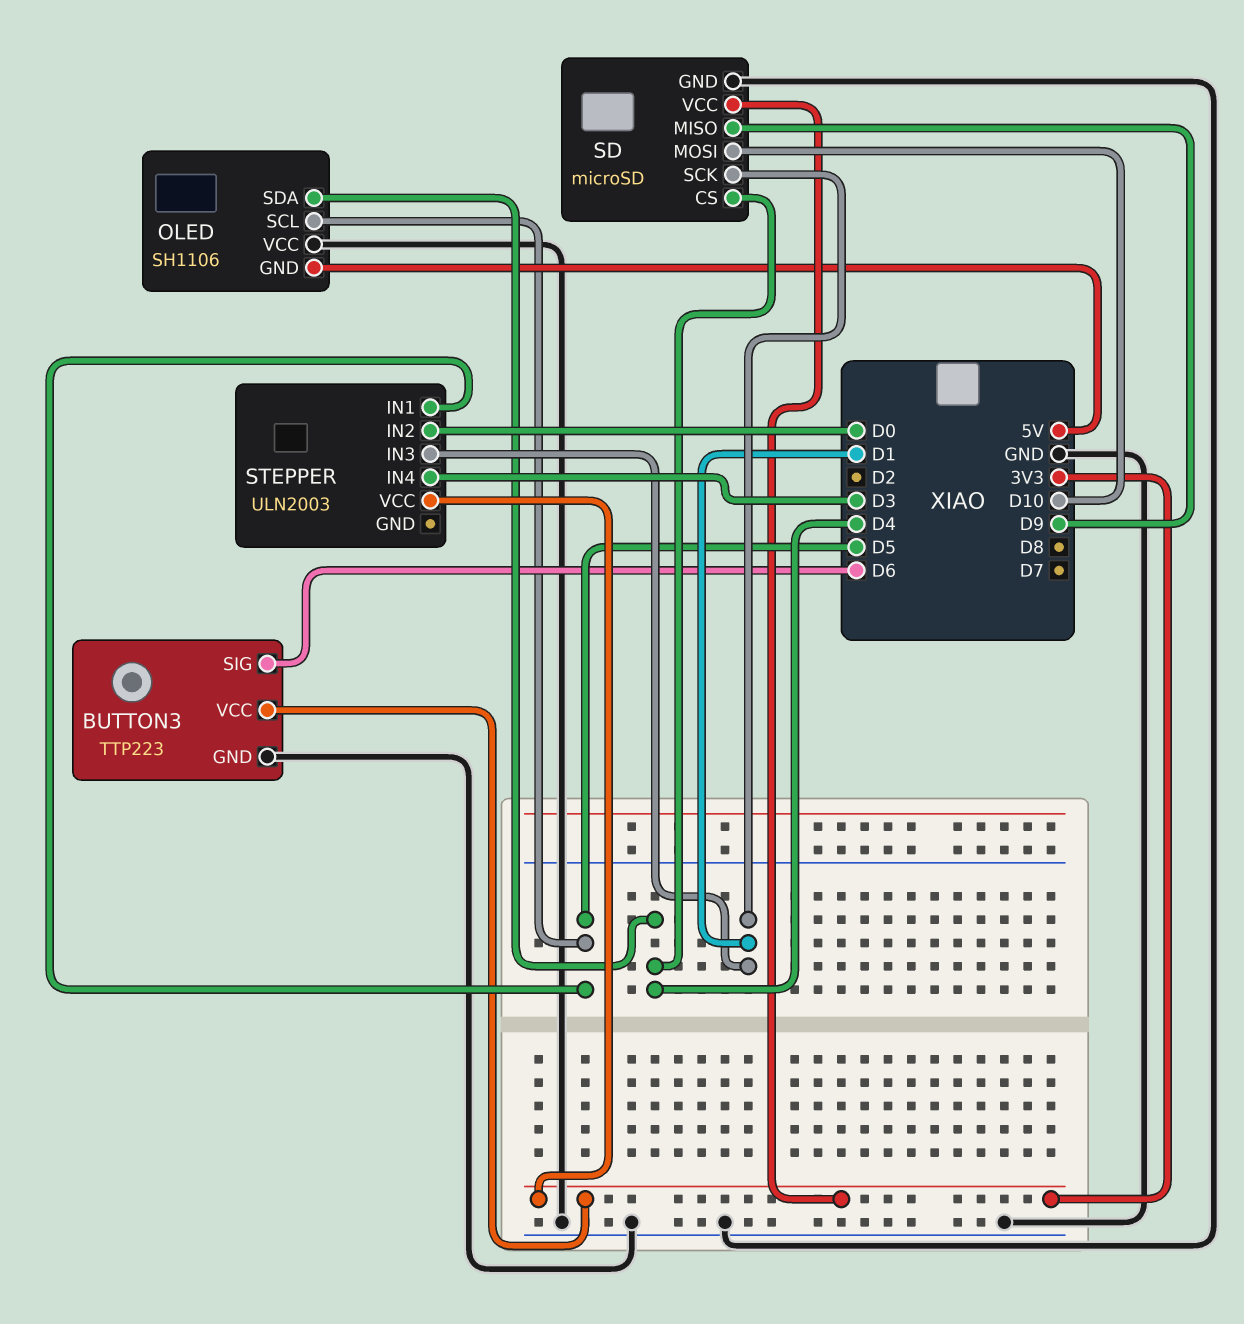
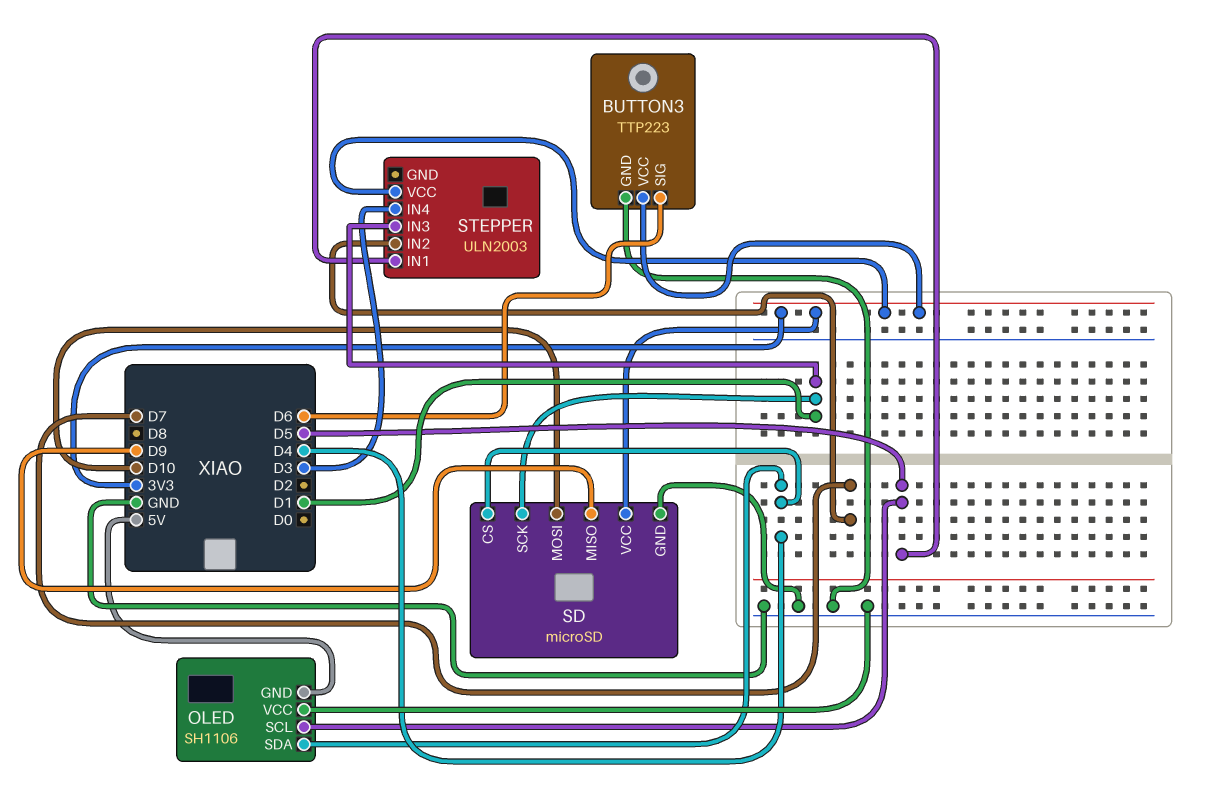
STEPPER pin IN2: D0 -> D7

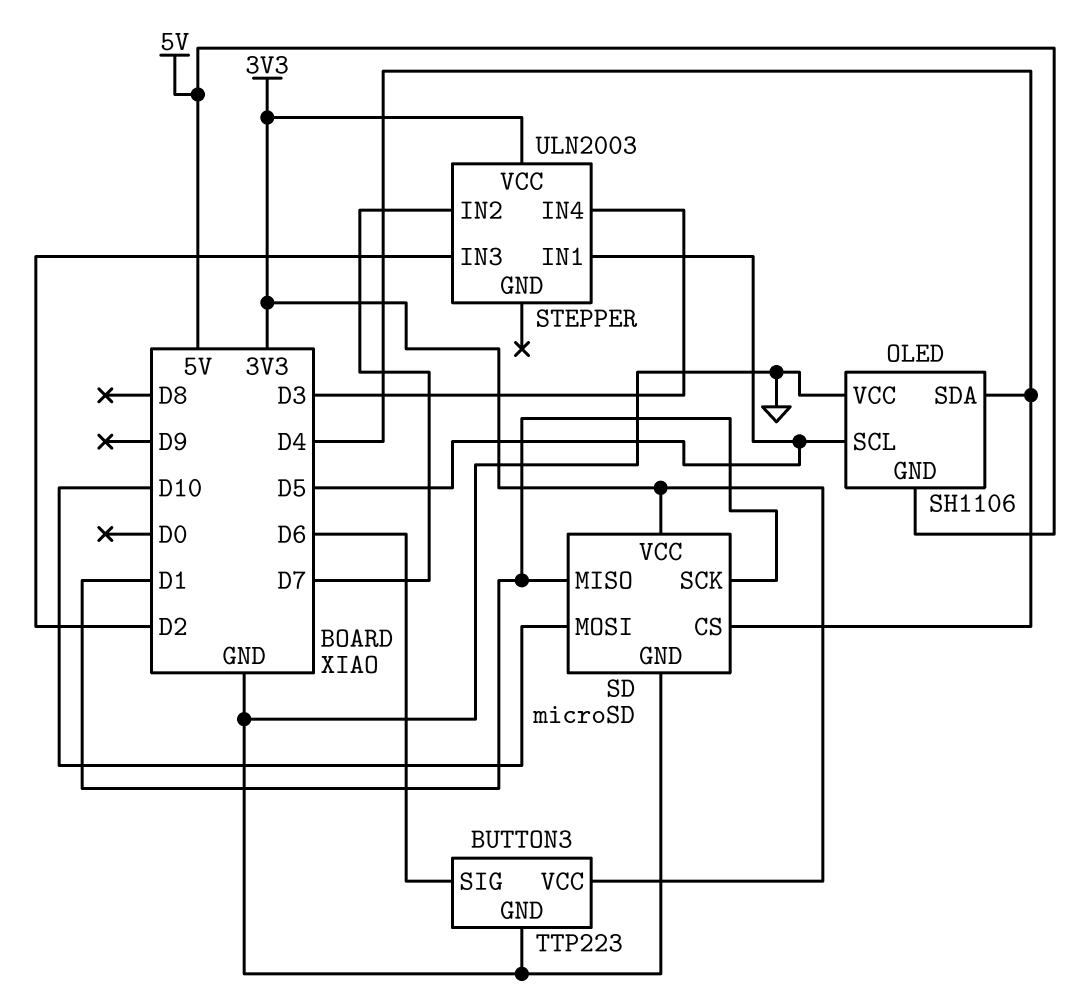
SD pin MISO: D9 -> D1
STEPPER pin IN3: D1 -> D2

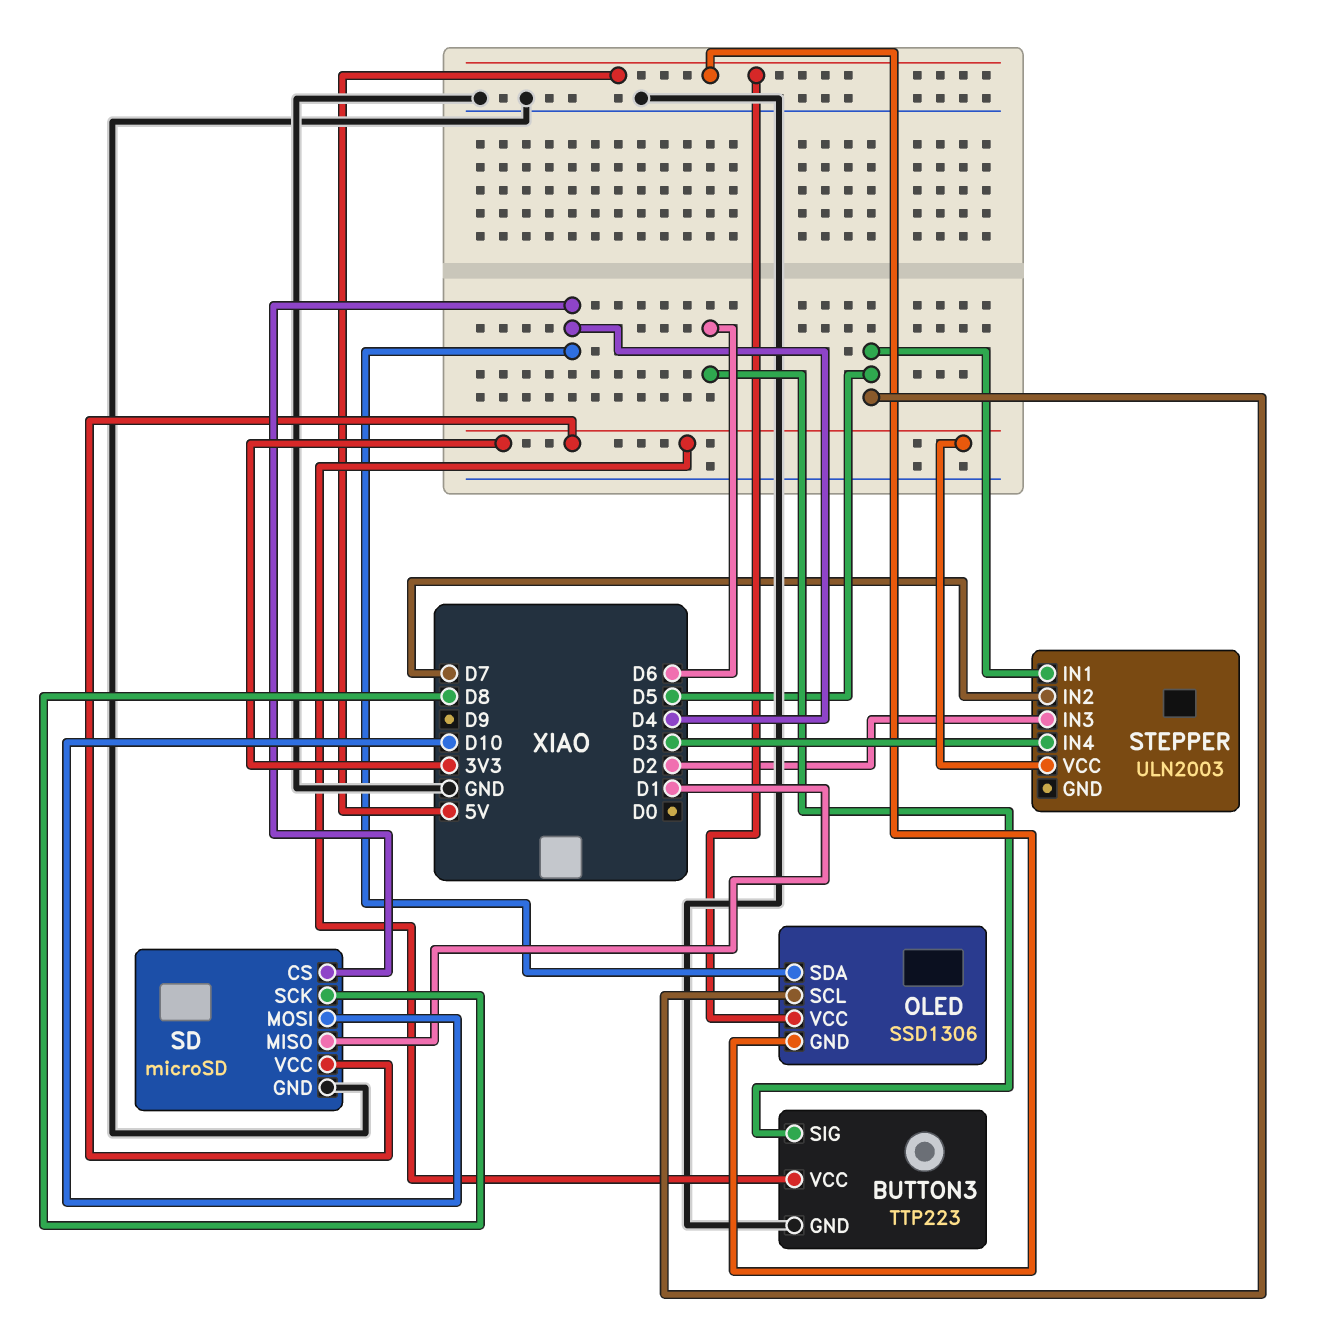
OLED: SH1106 -> SSD1306
OLED pin VCC: GND -> 5V
SD pin SCK: D1 -> D8

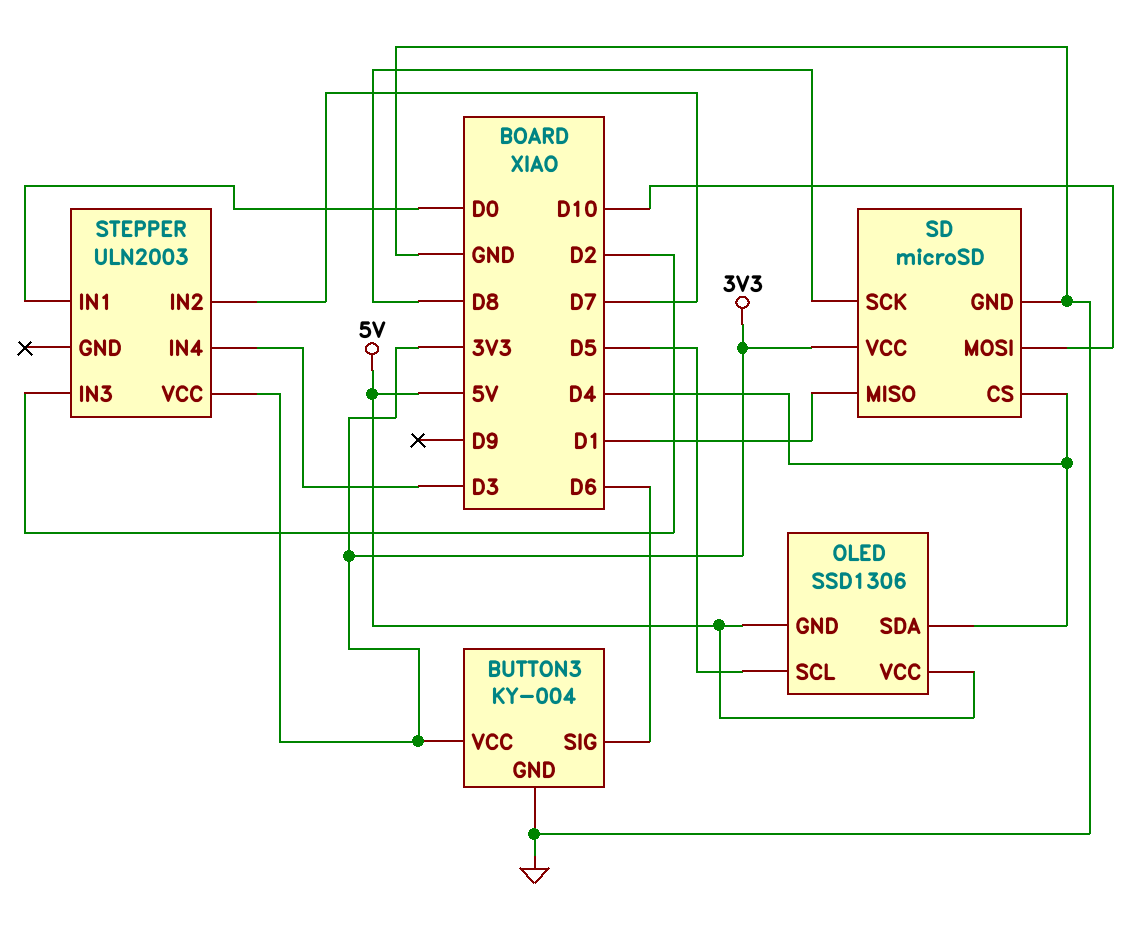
BUTTON3: TTP223 -> KY-004
STEPPER pin IN1: D5 -> D0

